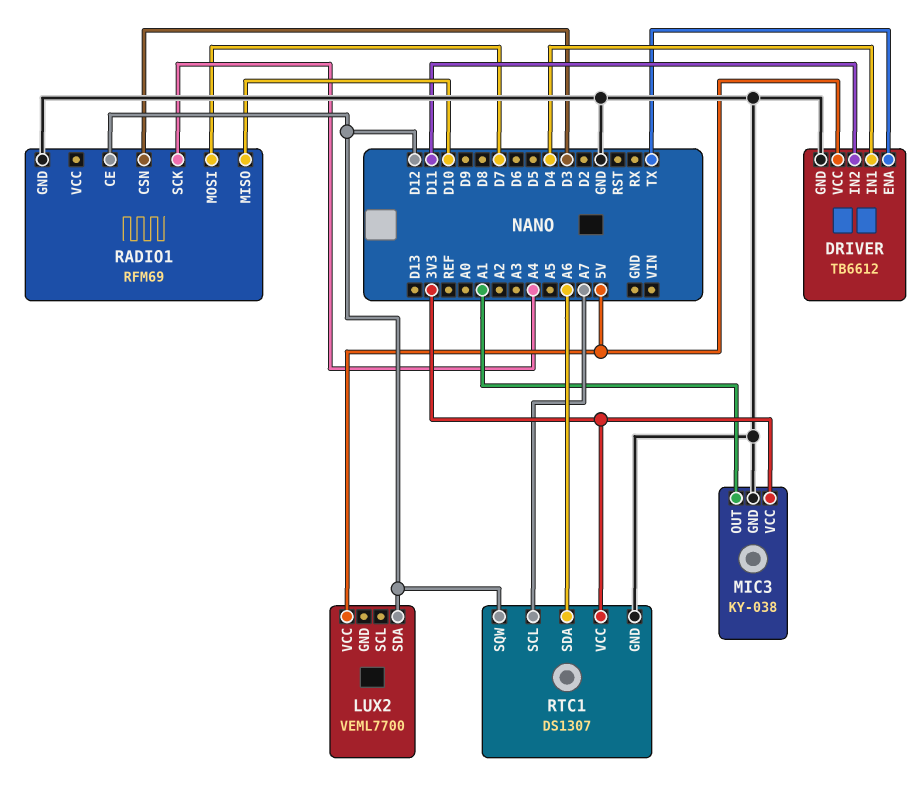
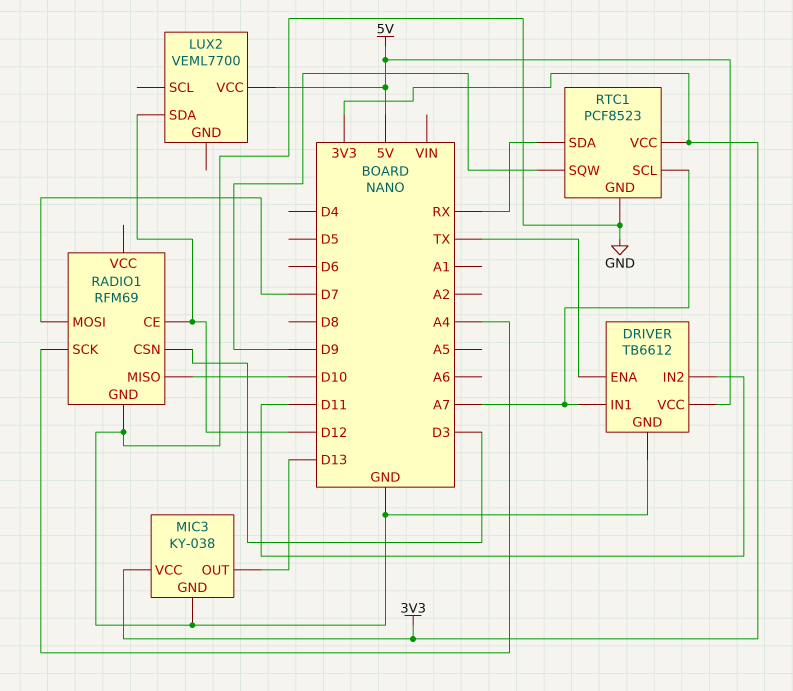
DRIVER pin IN1: D4 -> A7
MIC3 pin OUT: A1 -> D13
RTC1: DS1307 -> PCF8523
RTC1 pin SDA: A6 -> RX
RTC1 pin SQW: D12 -> D9

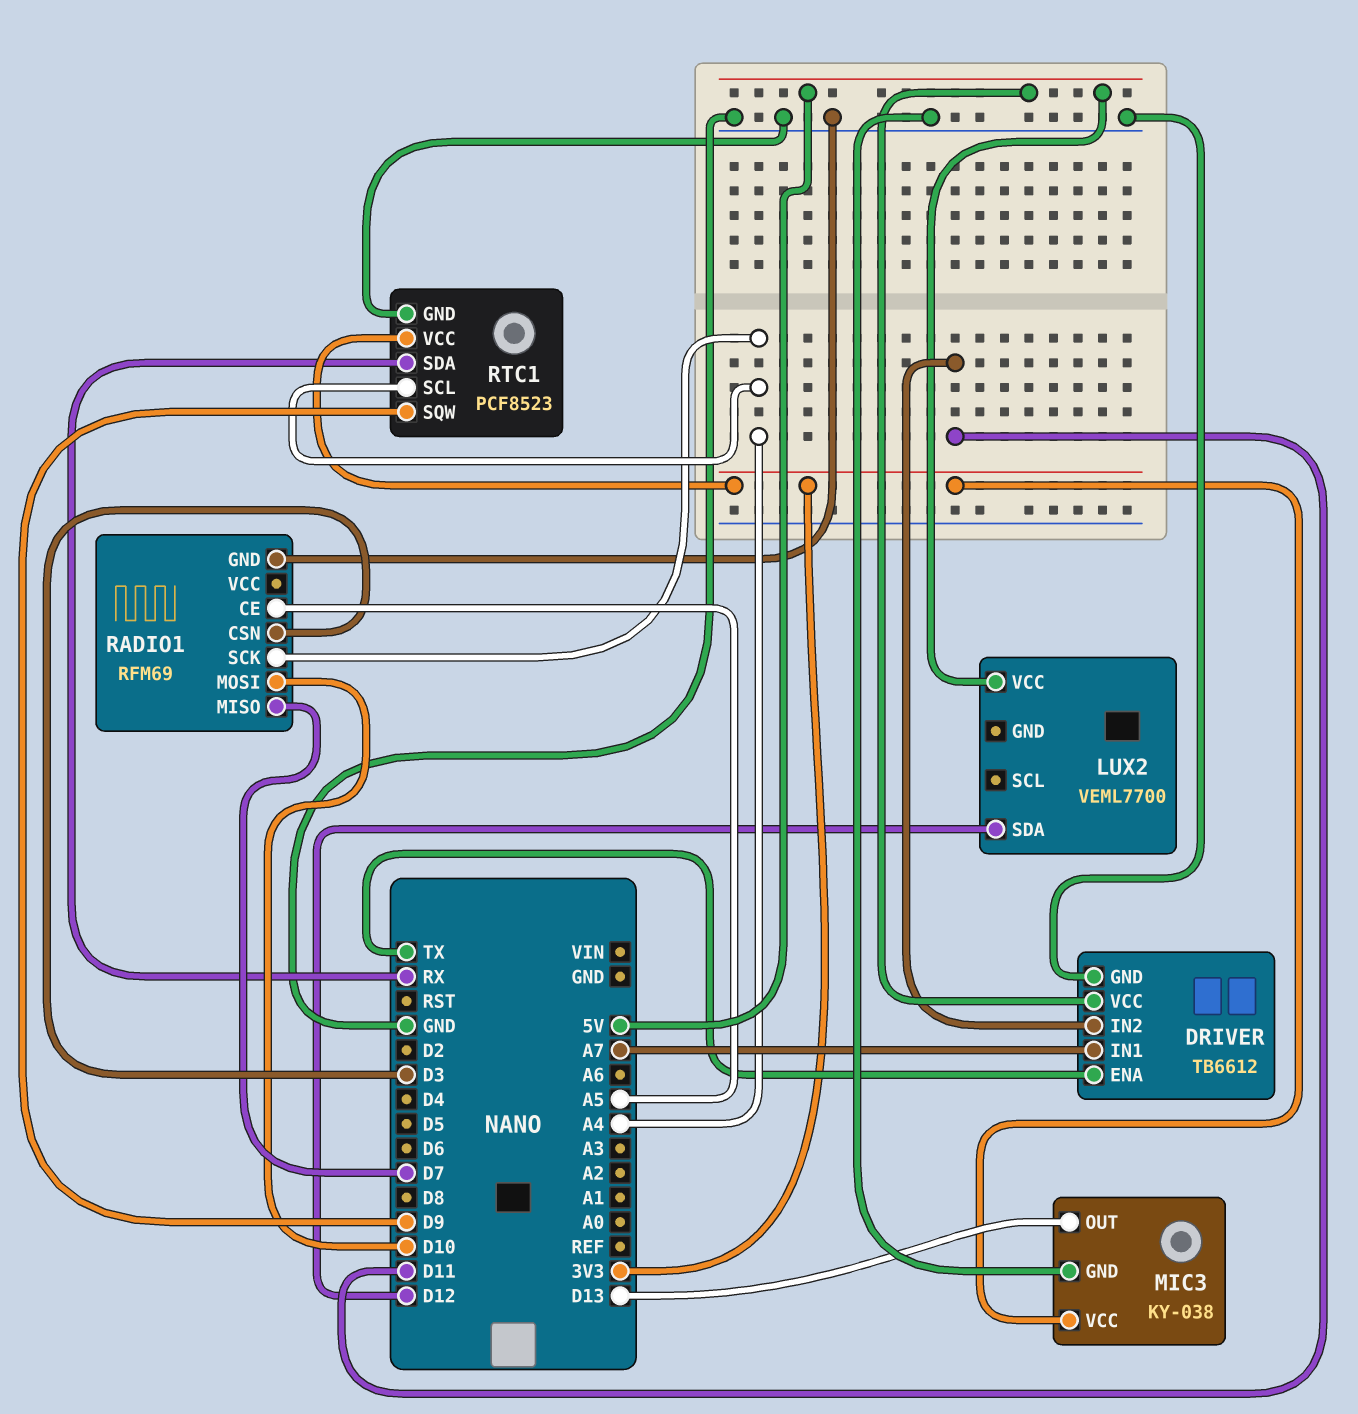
RADIO1 pin CE: D12 -> A5
RADIO1 pin MISO: D10 -> D7
RADIO1 pin MOSI: D7 -> D10
RTC1 pin SCL: A7 -> A4

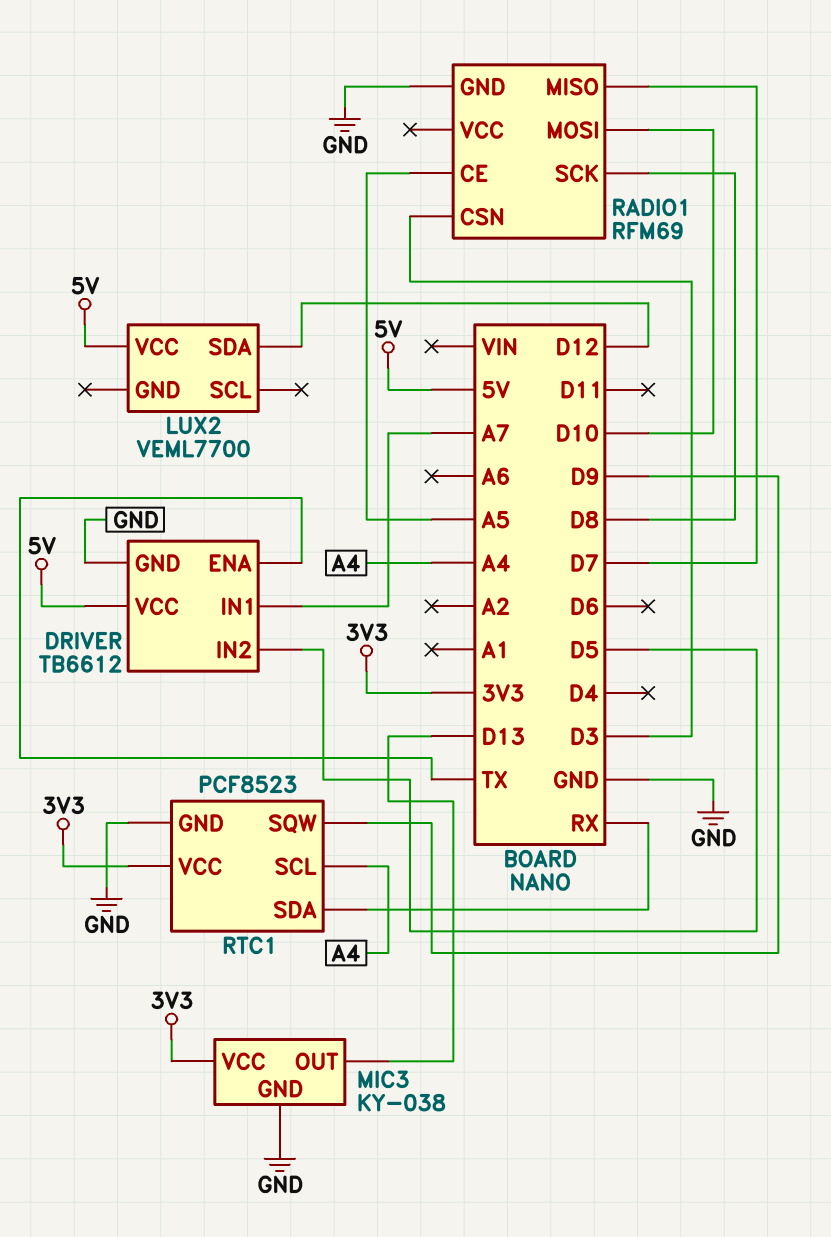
DRIVER pin IN2: D11 -> D5
RADIO1 pin SCK: A4 -> D8

